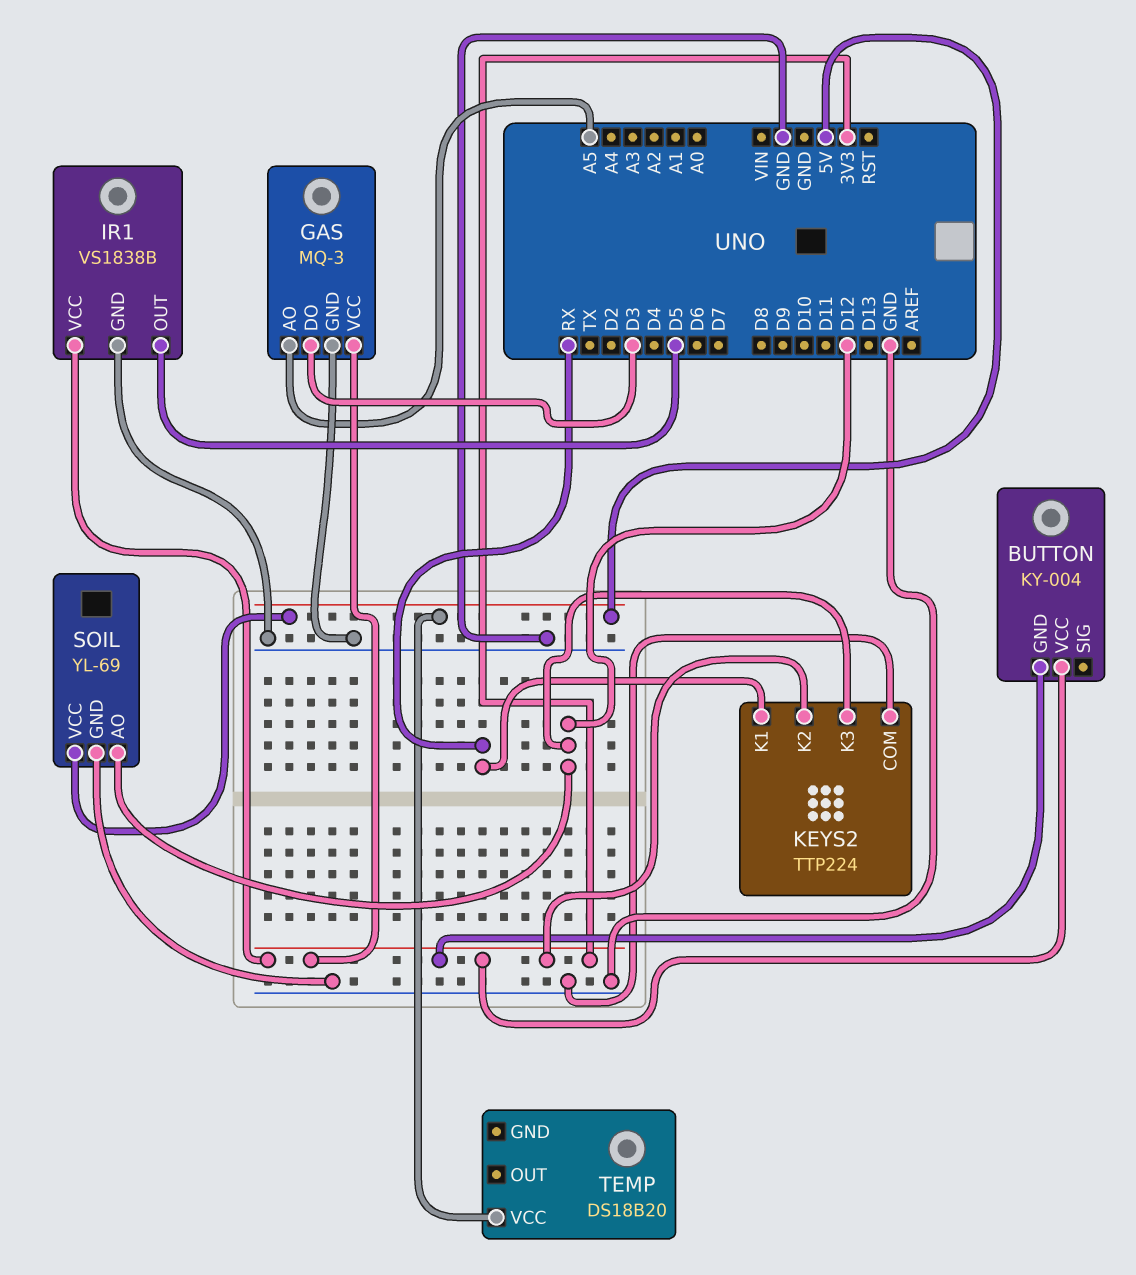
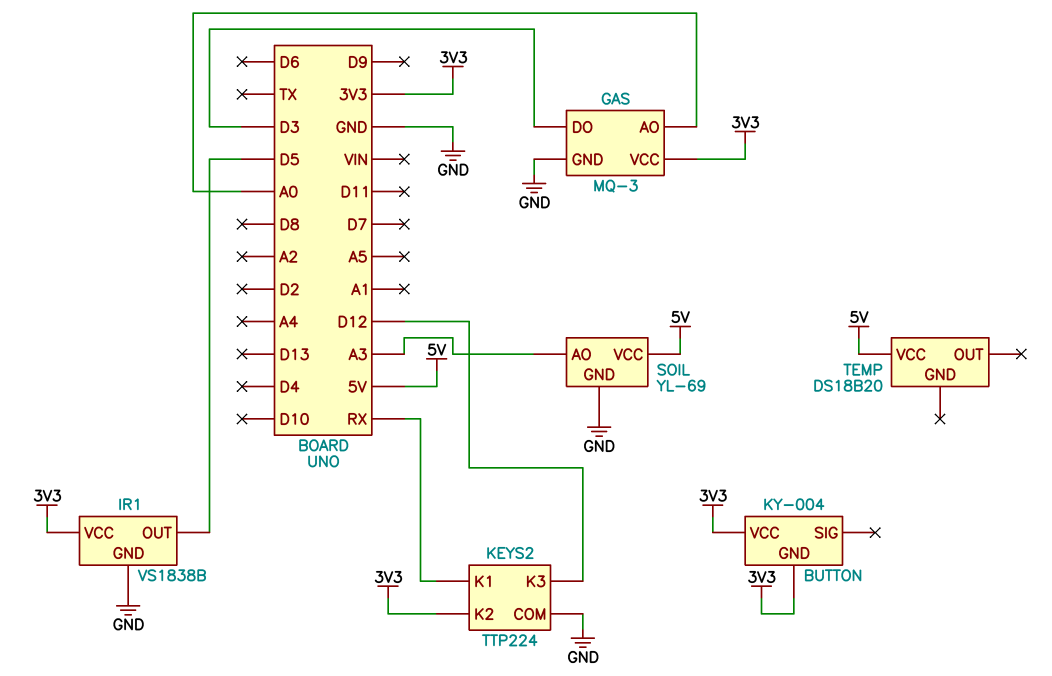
GAS pin AO: A5 -> A0
SOIL pin AO: D12 -> A3

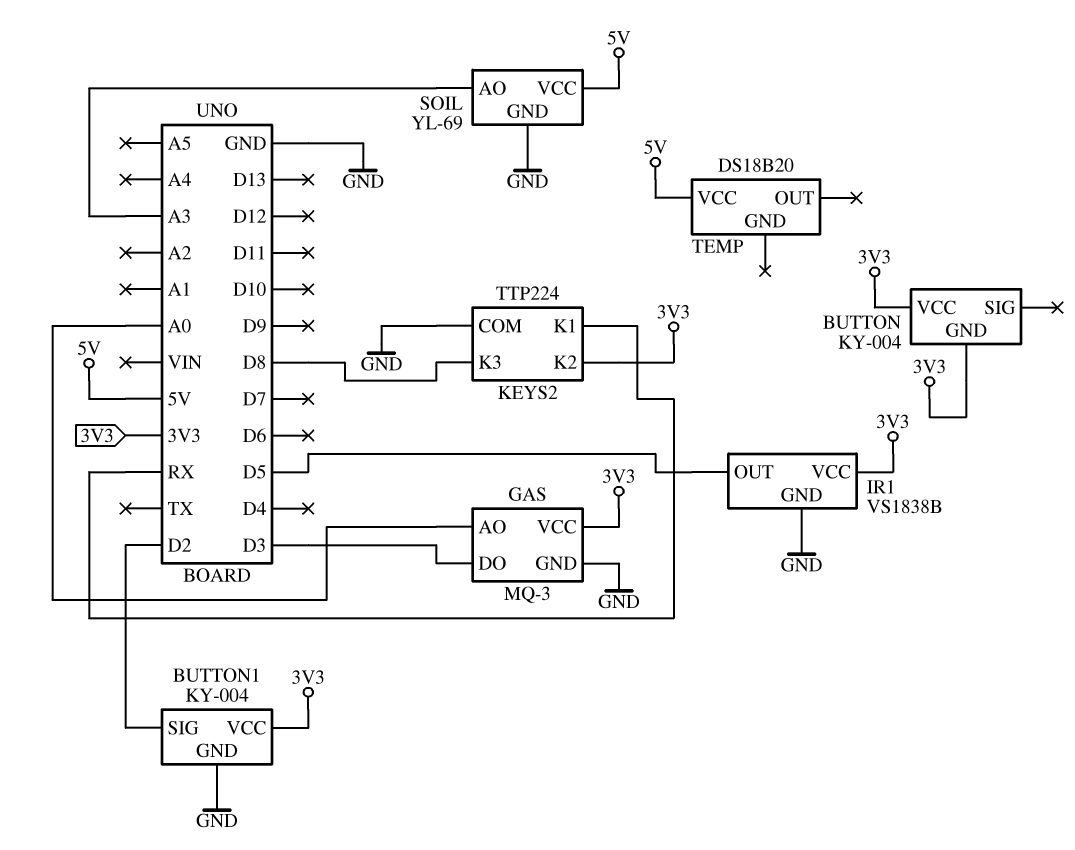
BUTTON1: none -> KY-004
BUTTON1 pin GND: none -> GND
BUTTON1 pin SIG: none -> D2
BUTTON1 pin VCC: none -> 3V3
KEYS2 pin K3: D12 -> D8

